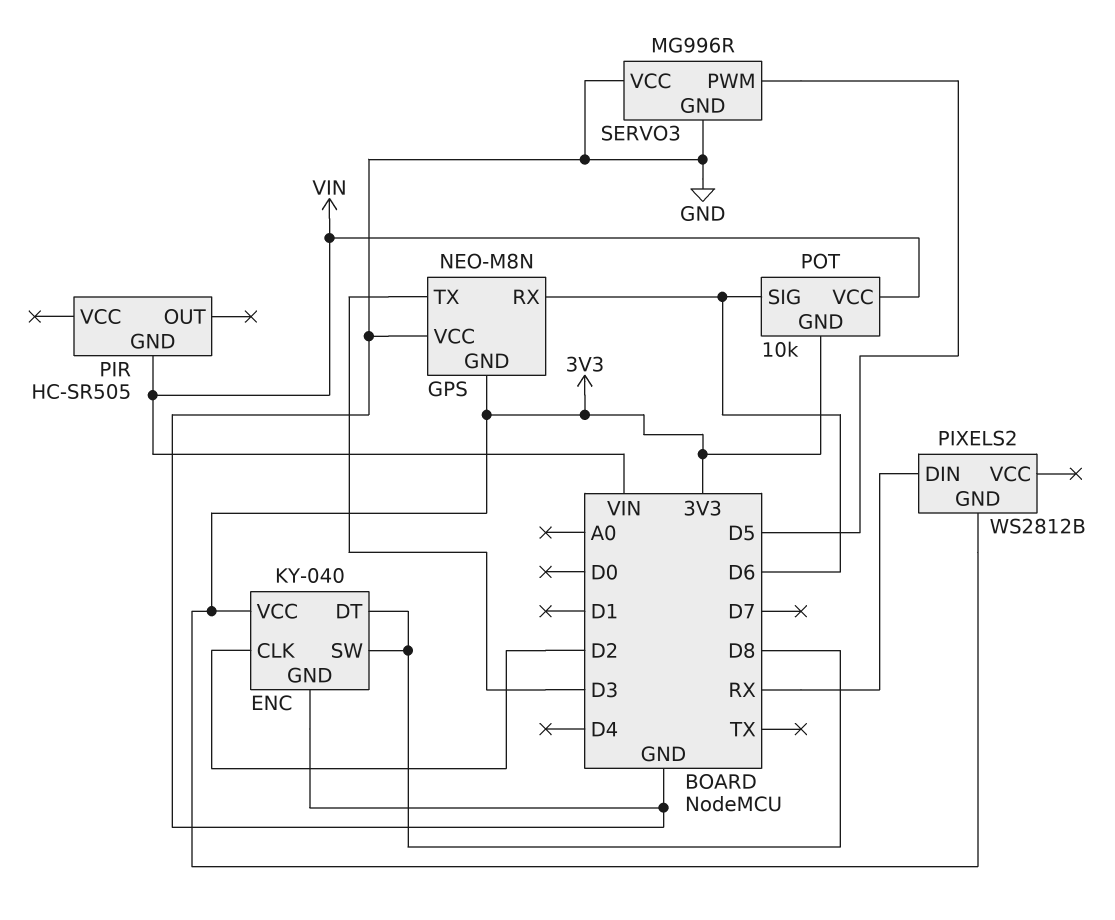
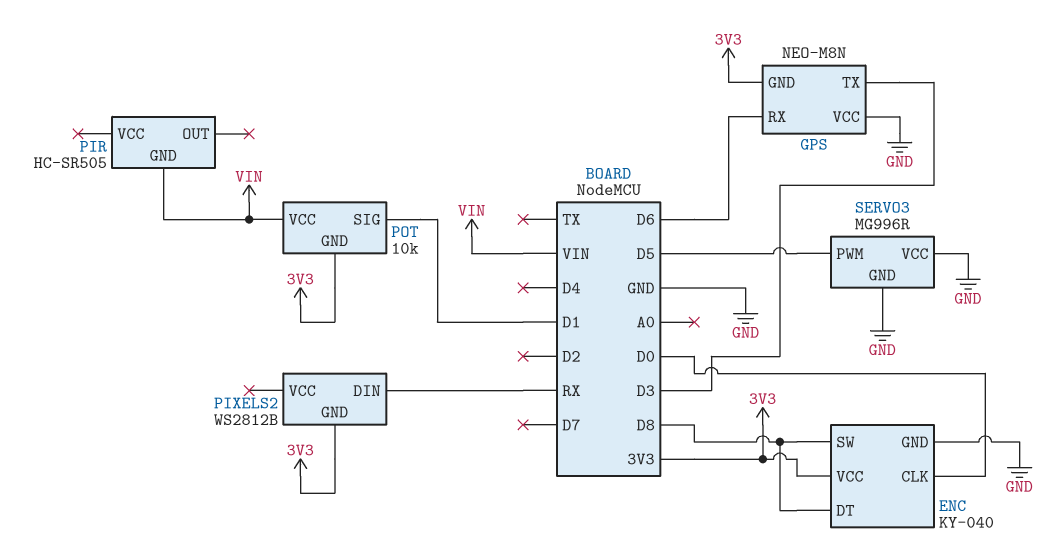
ENC pin CLK: D2 -> D0
POT pin SIG: D6 -> D1

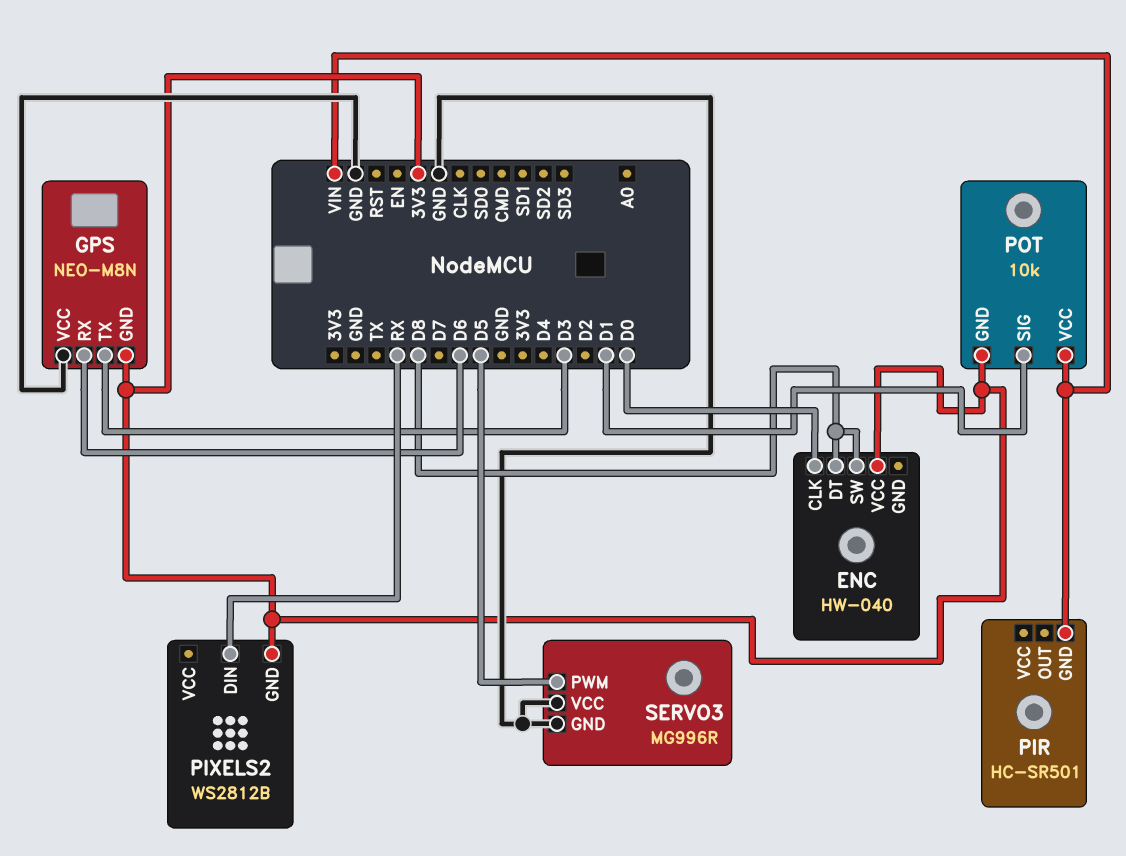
ENC: KY-040 -> HW-040
ENC pin GND: GND -> none
PIR: HC-SR505 -> HC-SR501

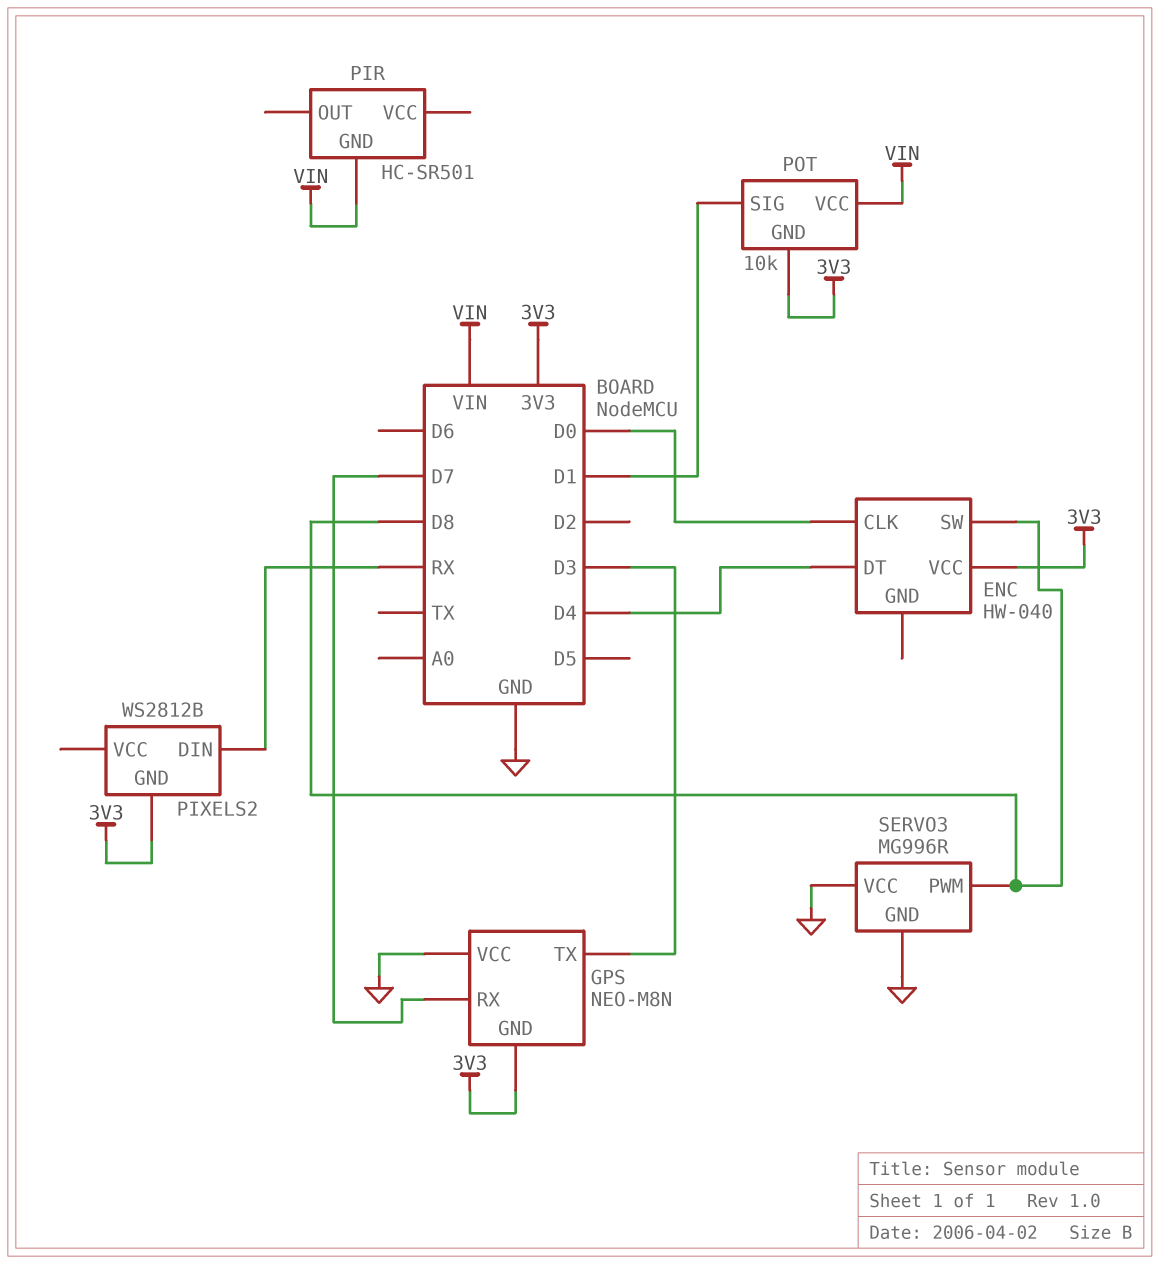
ENC pin DT: D8 -> D4
GPS pin RX: D6 -> D7
SERVO3 pin PWM: D5 -> D8

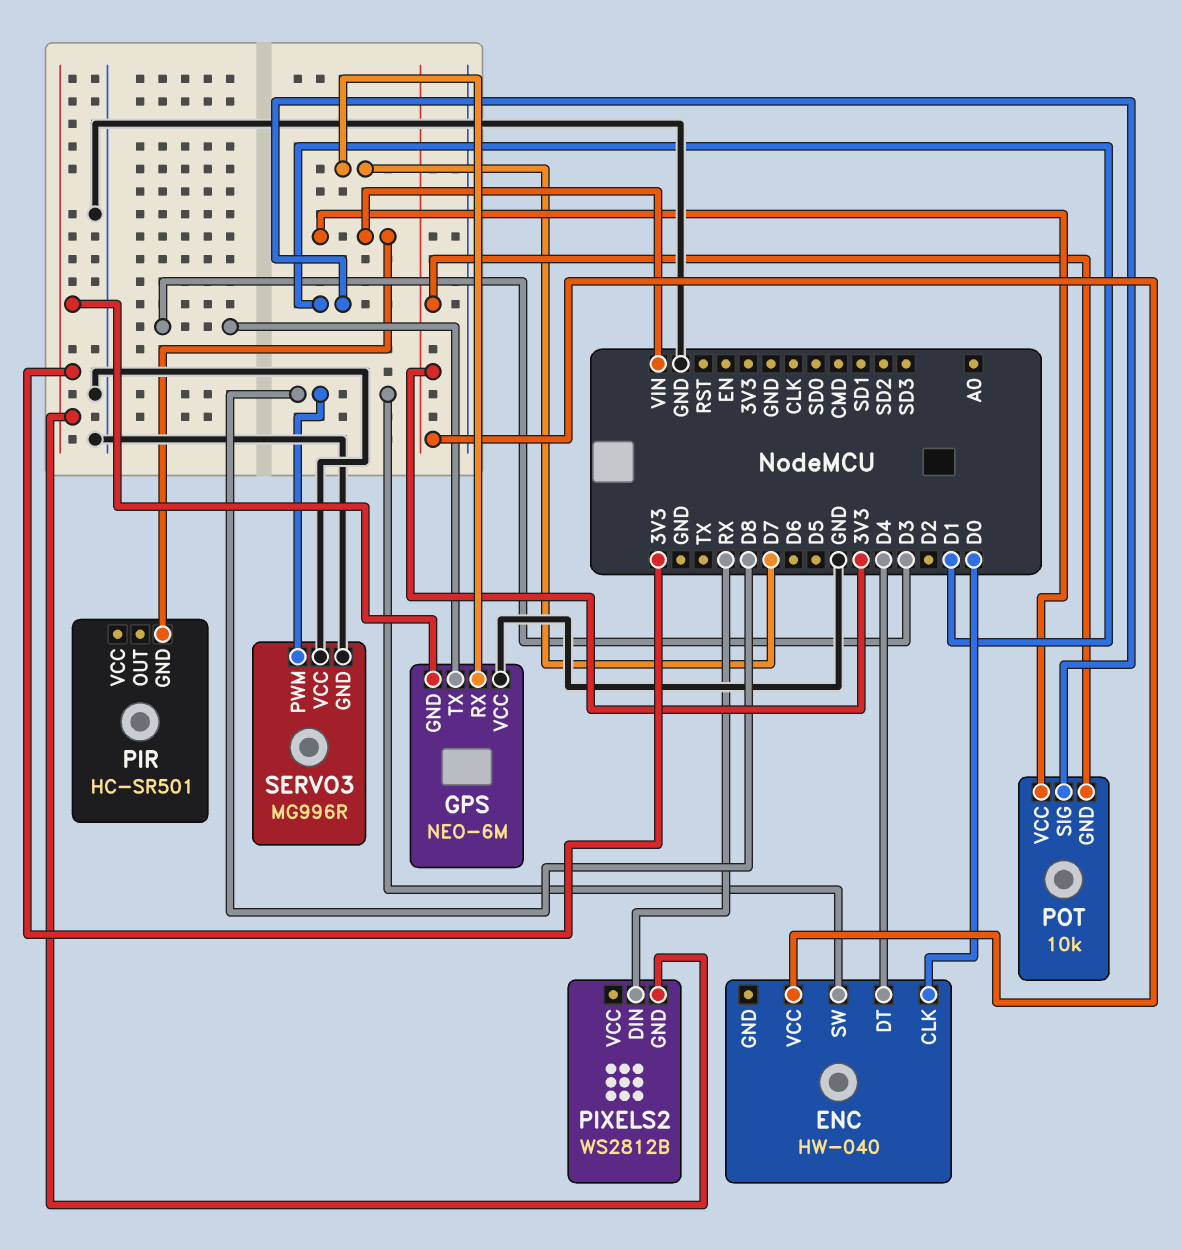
GPS: NEO-M8N -> NEO-6M

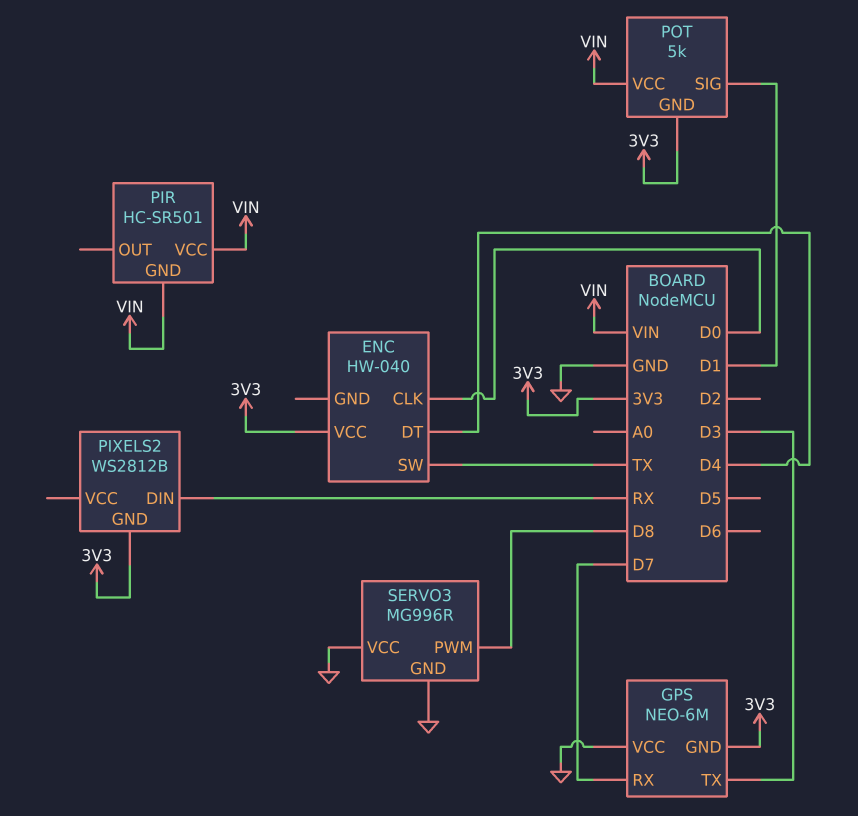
ENC pin SW: D8 -> TX
PIR pin VCC: none -> VIN
POT: 10k -> 5k

